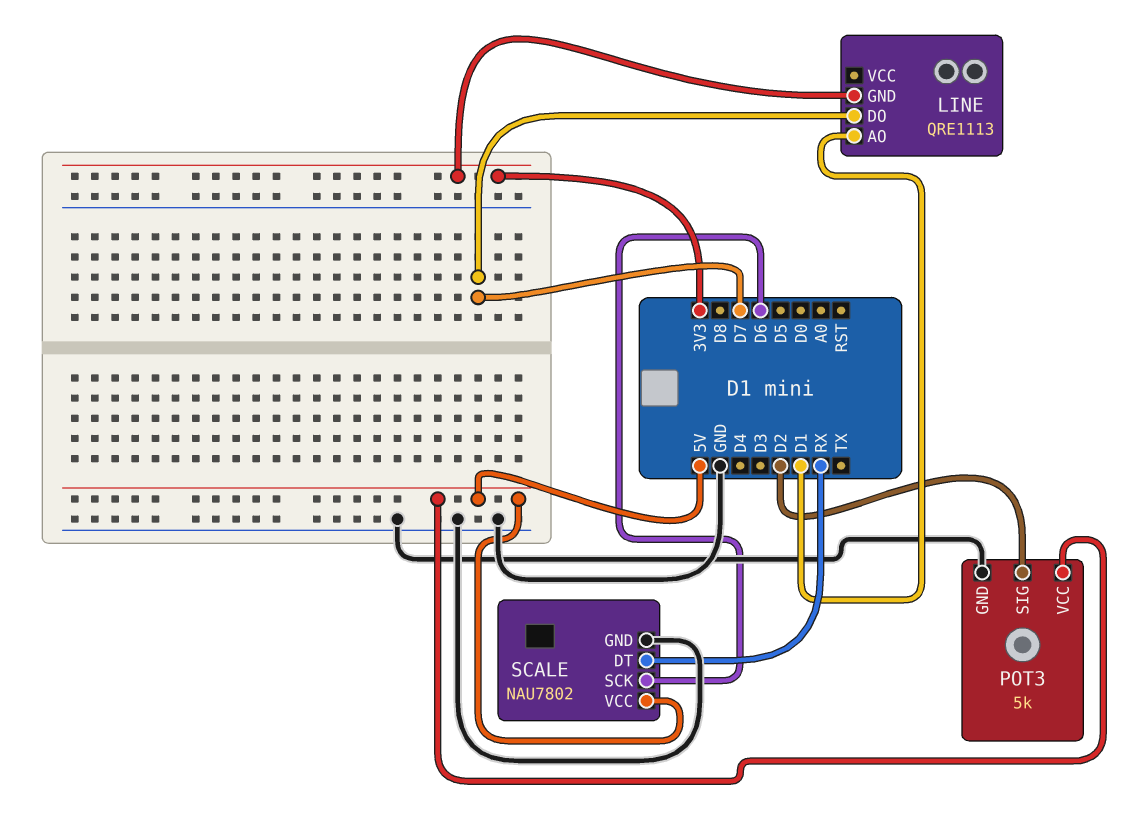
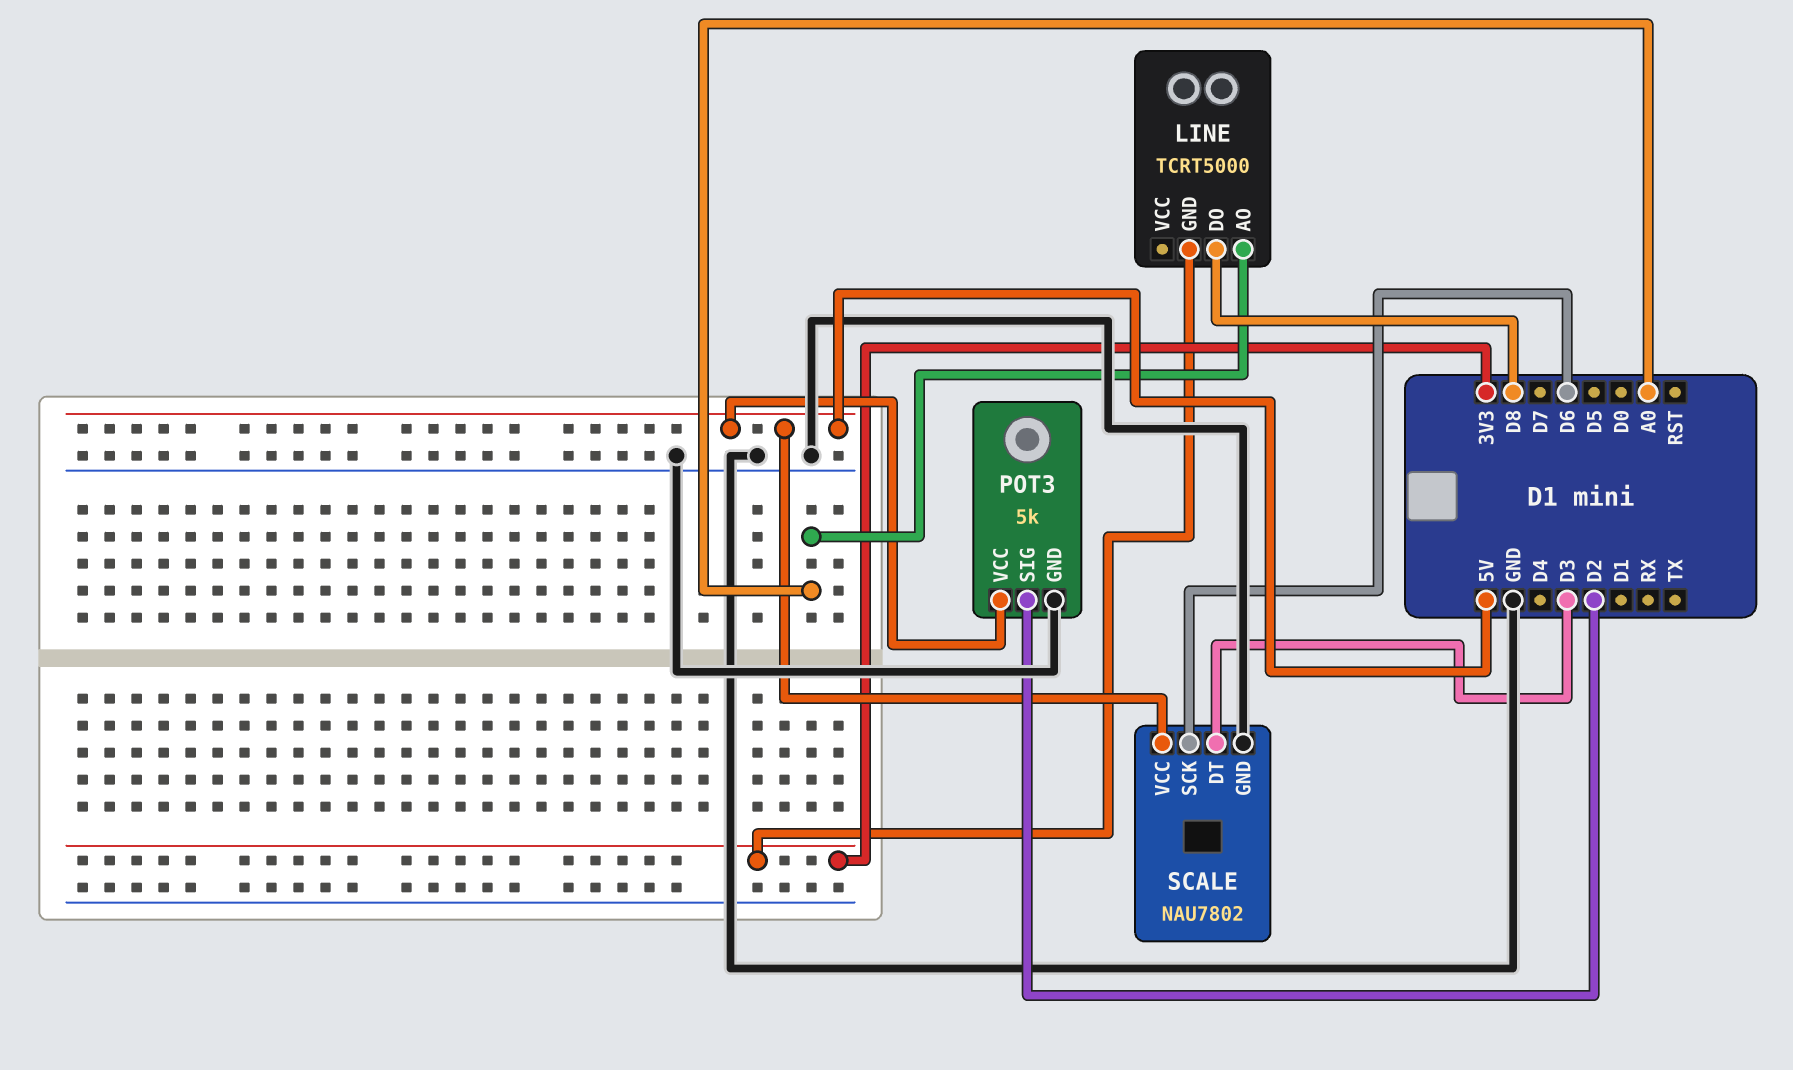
LINE: QRE1113 -> TCRT5000
LINE pin AO: D1 -> A0
LINE pin DO: D7 -> D8
SCALE pin DT: RX -> D3

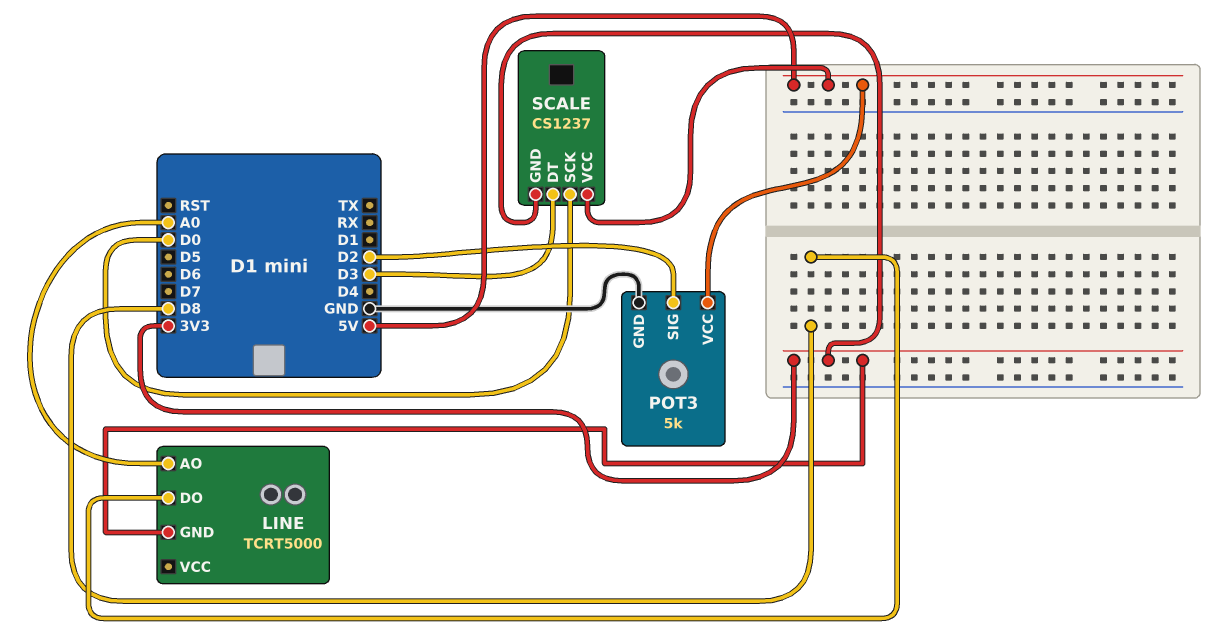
SCALE: NAU7802 -> CS1237
SCALE pin GND: GND -> 3V3
SCALE pin SCK: D6 -> D0

